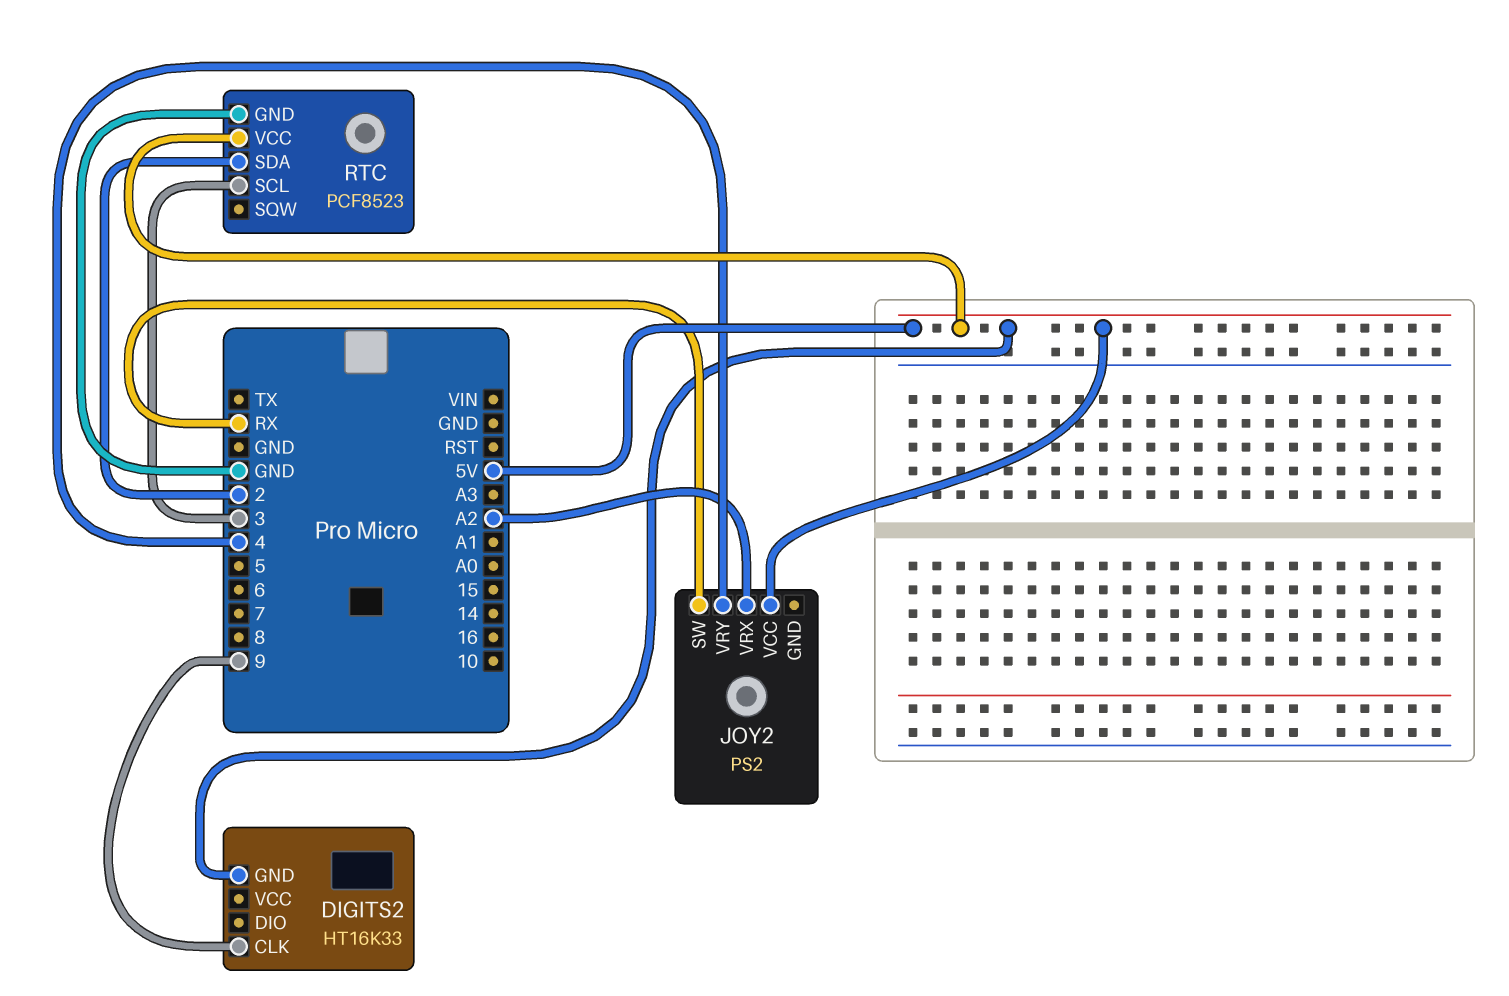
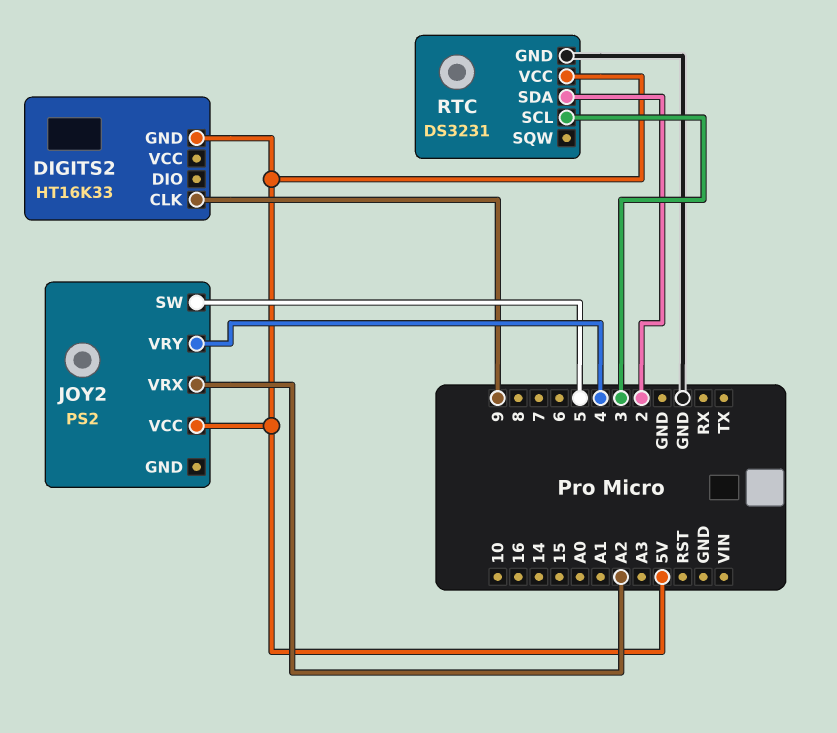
JOY2 pin SW: RX -> 5
RTC: PCF8523 -> DS3231

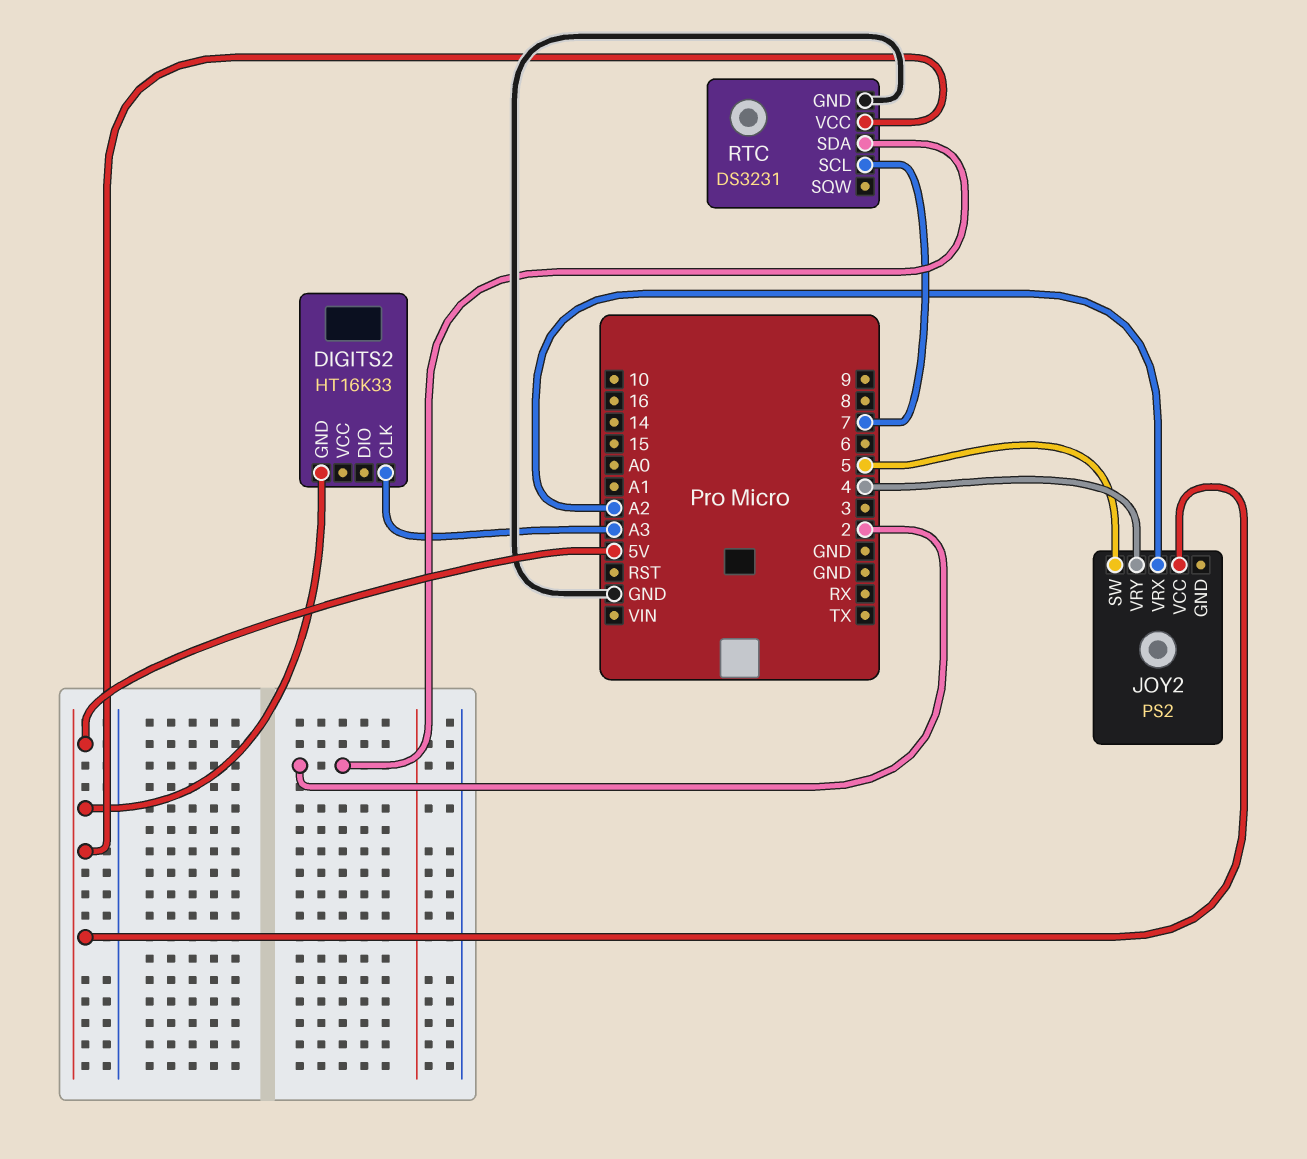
DIGITS2 pin CLK: 9 -> A3
RTC pin SCL: 3 -> 7

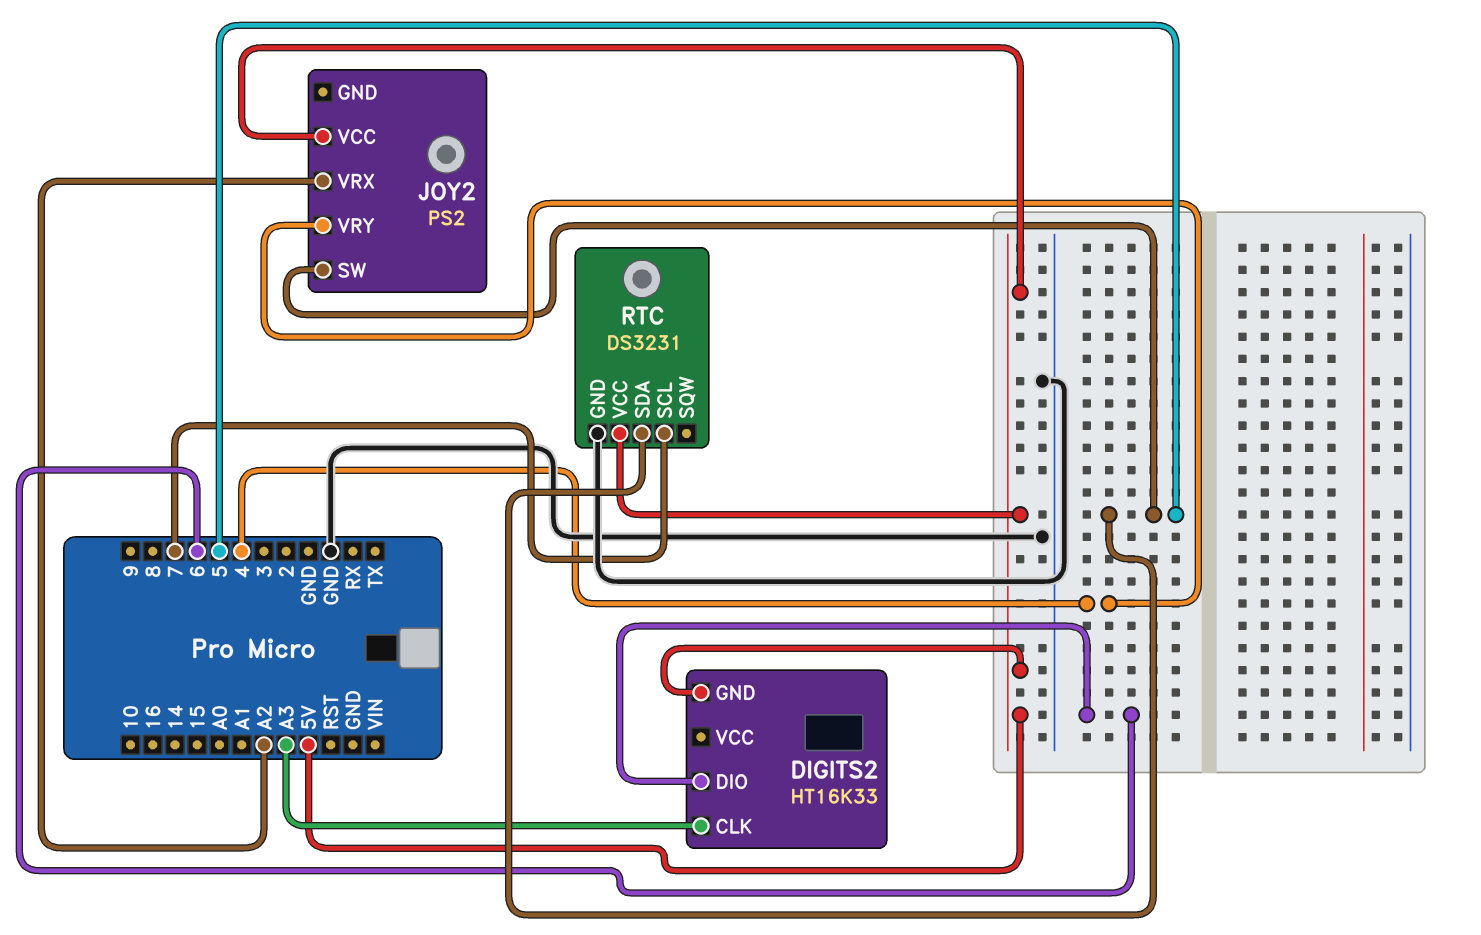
DIGITS2 pin DIO: none -> 6
RTC pin SDA: 2 -> 5

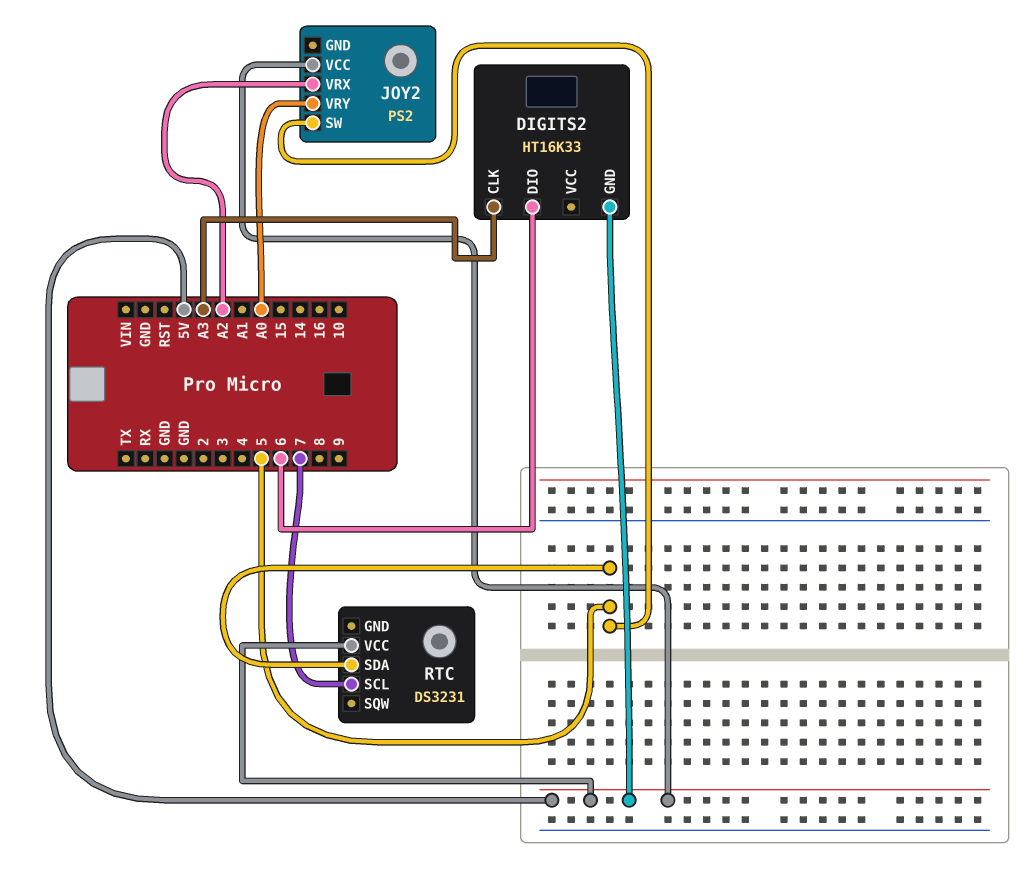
JOY2 pin VRY: 4 -> A0
RTC pin GND: GND -> none

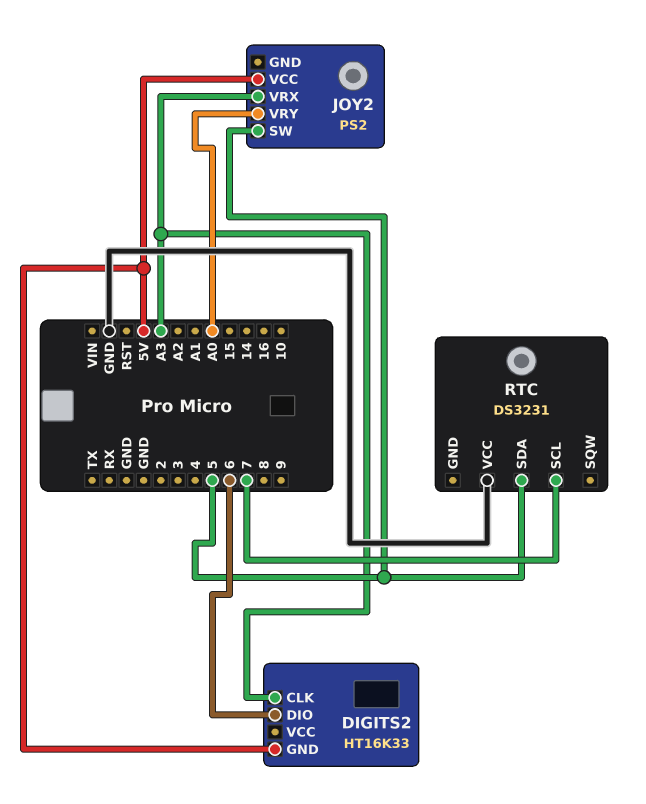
JOY2 pin VRX: A2 -> A3
RTC pin VCC: 5V -> GND

